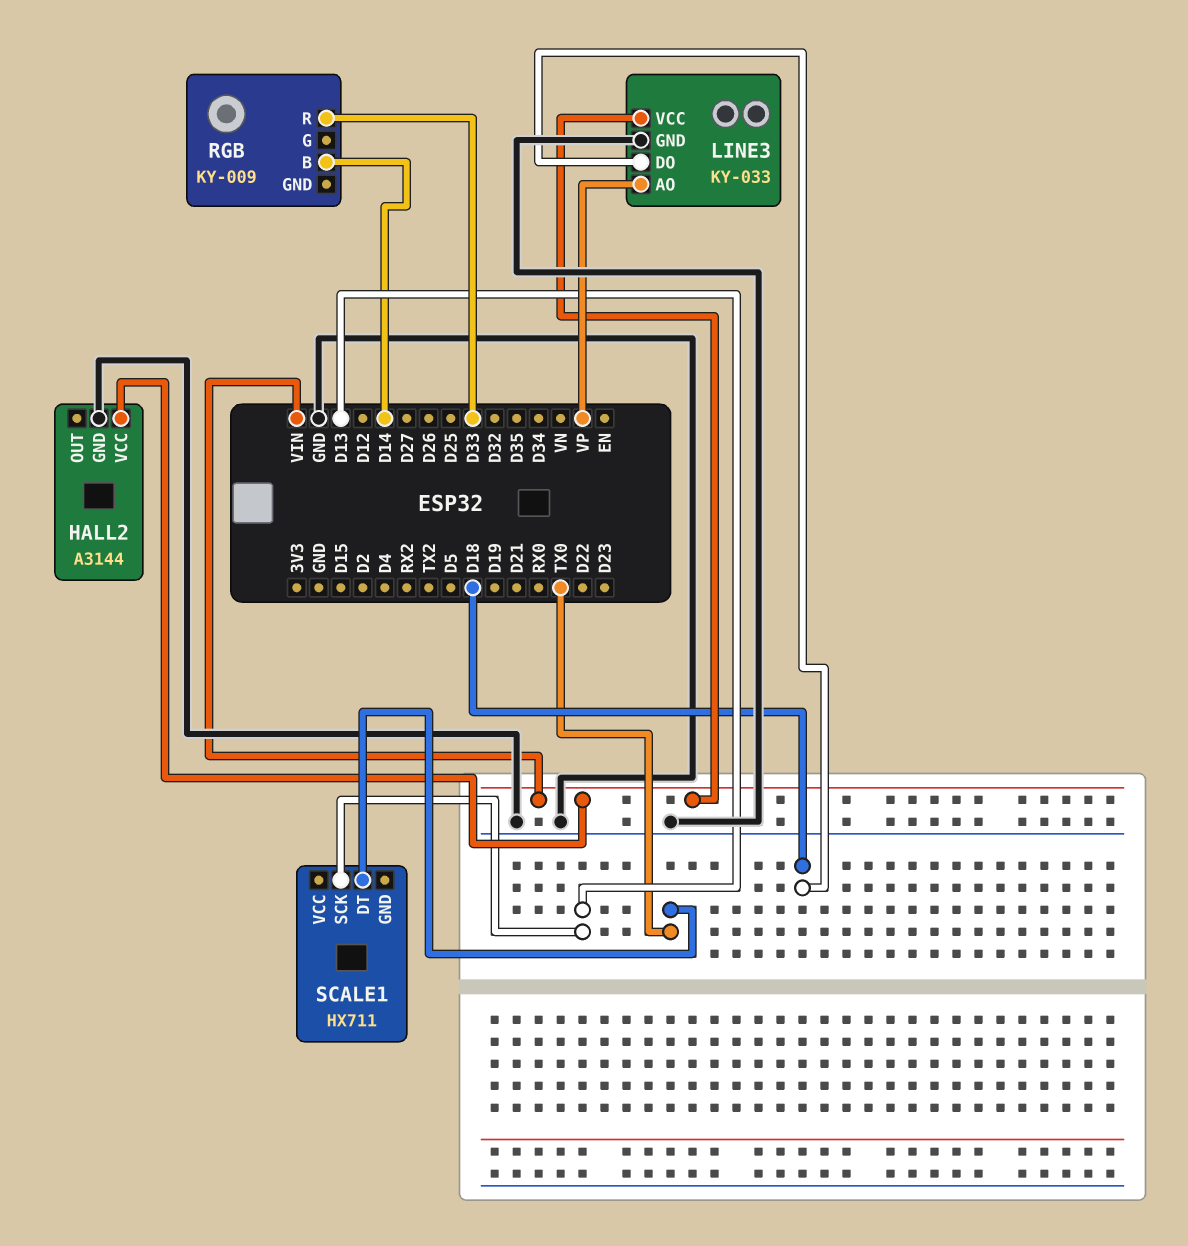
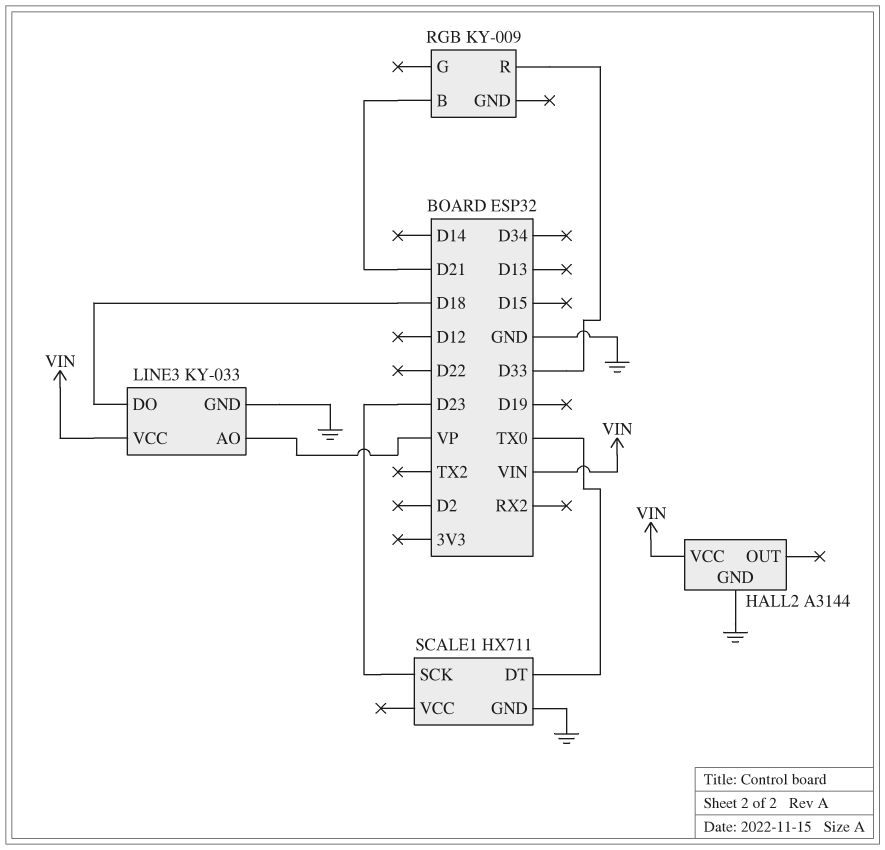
RGB pin B: D14 -> D21
SCALE1 pin GND: none -> GND
SCALE1 pin SCK: D13 -> D23

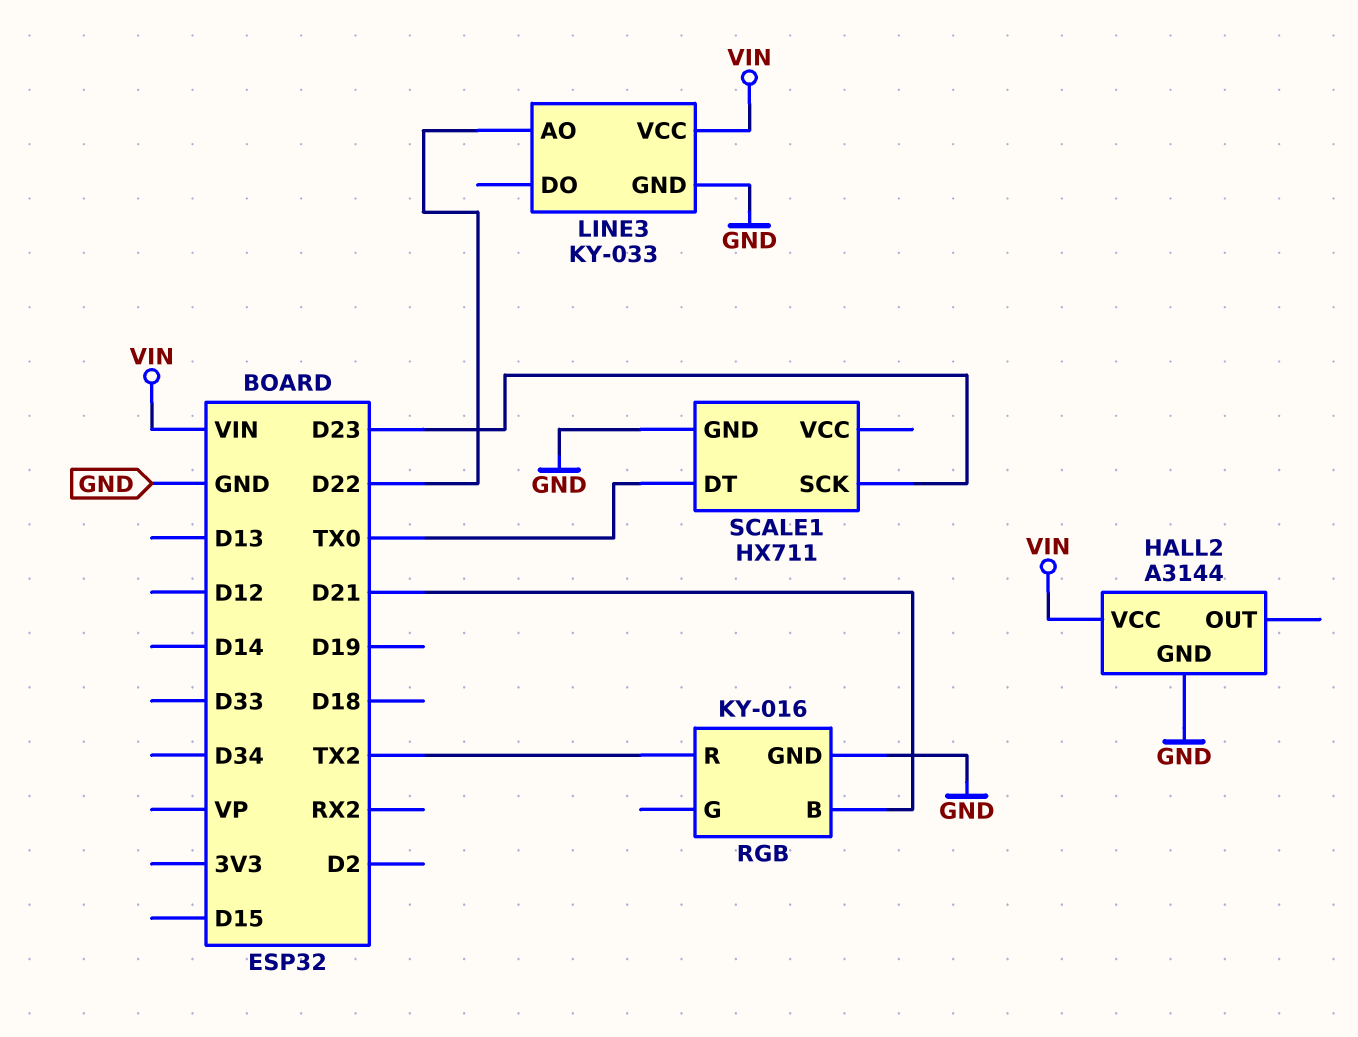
LINE3 pin AO: VP -> D22
LINE3 pin DO: D18 -> none
RGB: KY-009 -> KY-016
RGB pin GND: none -> GND
RGB pin R: D33 -> TX2

